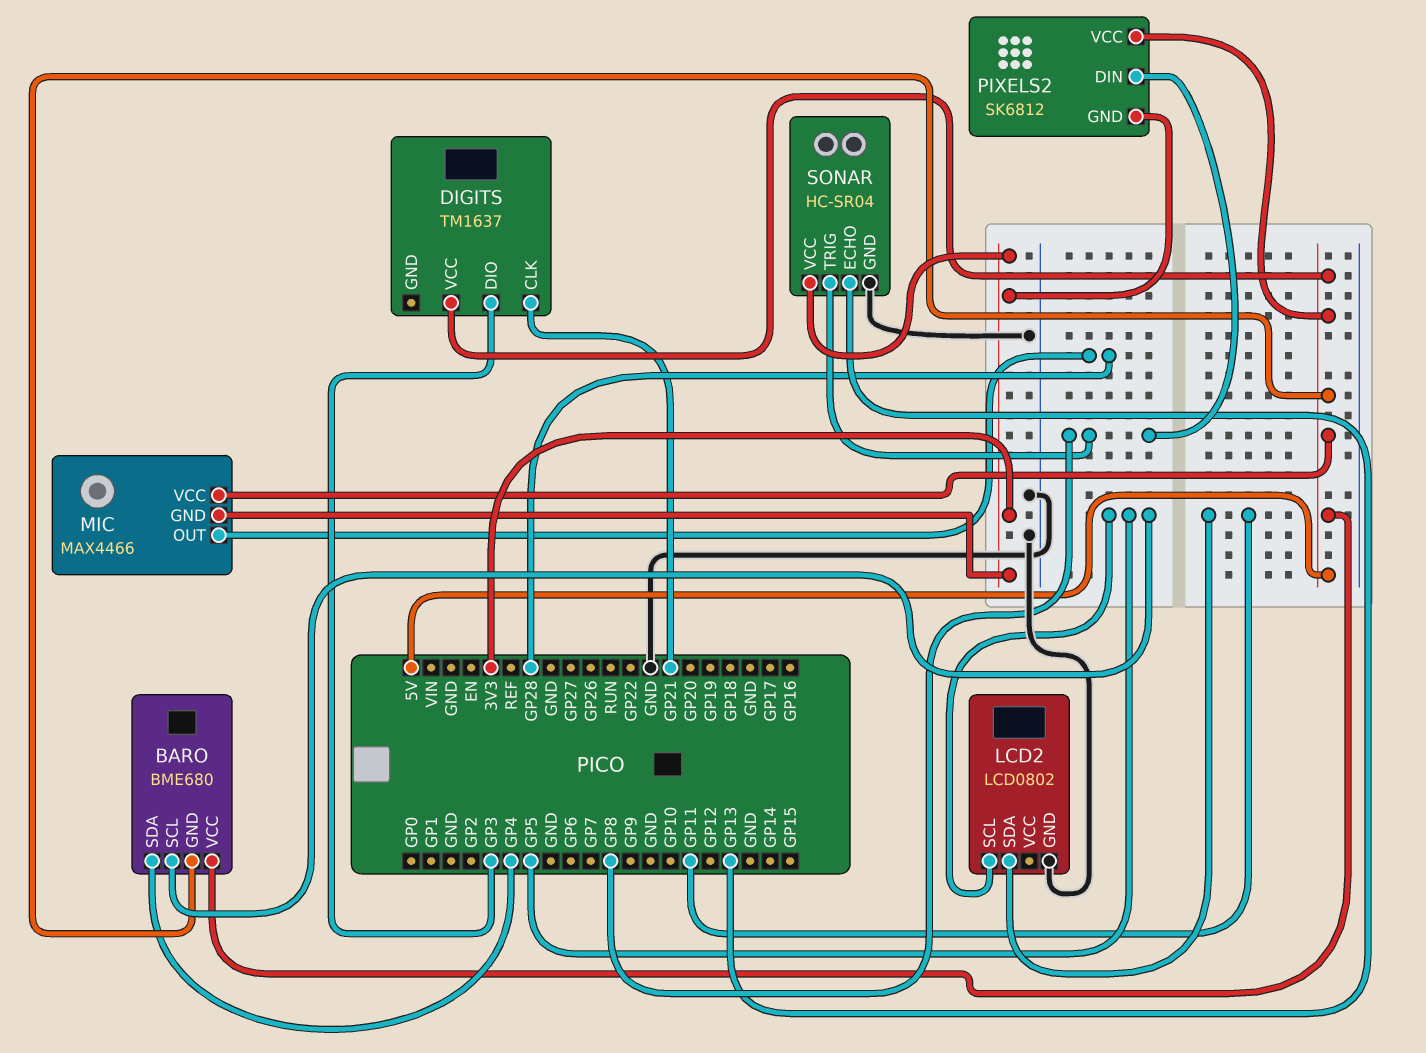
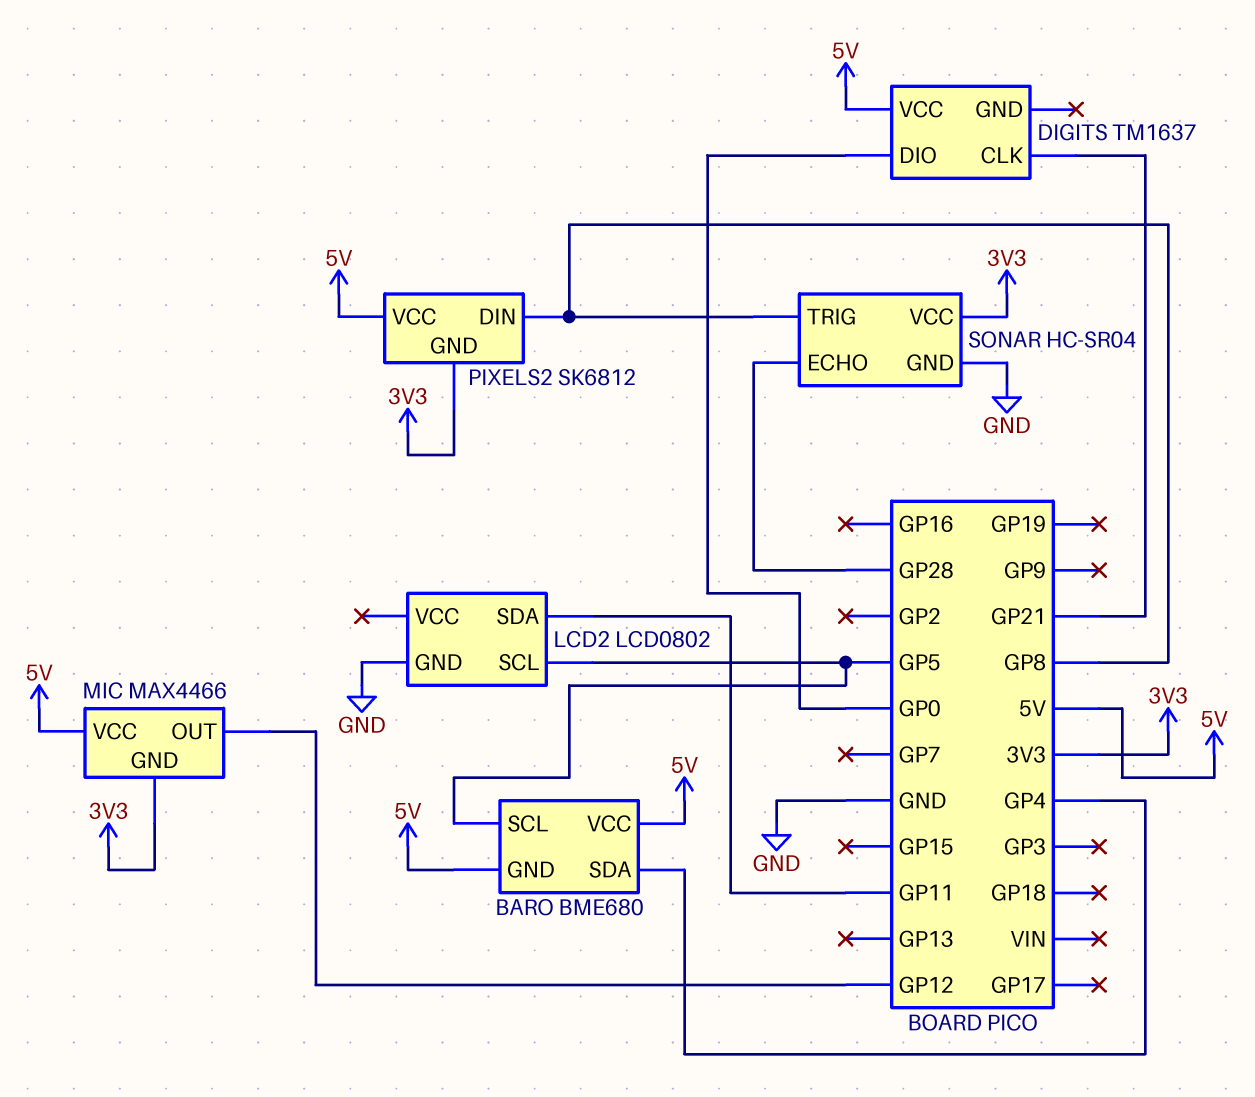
DIGITS pin DIO: GP3 -> GP0
MIC pin OUT: GP28 -> GP12
SONAR pin ECHO: GP13 -> GP28

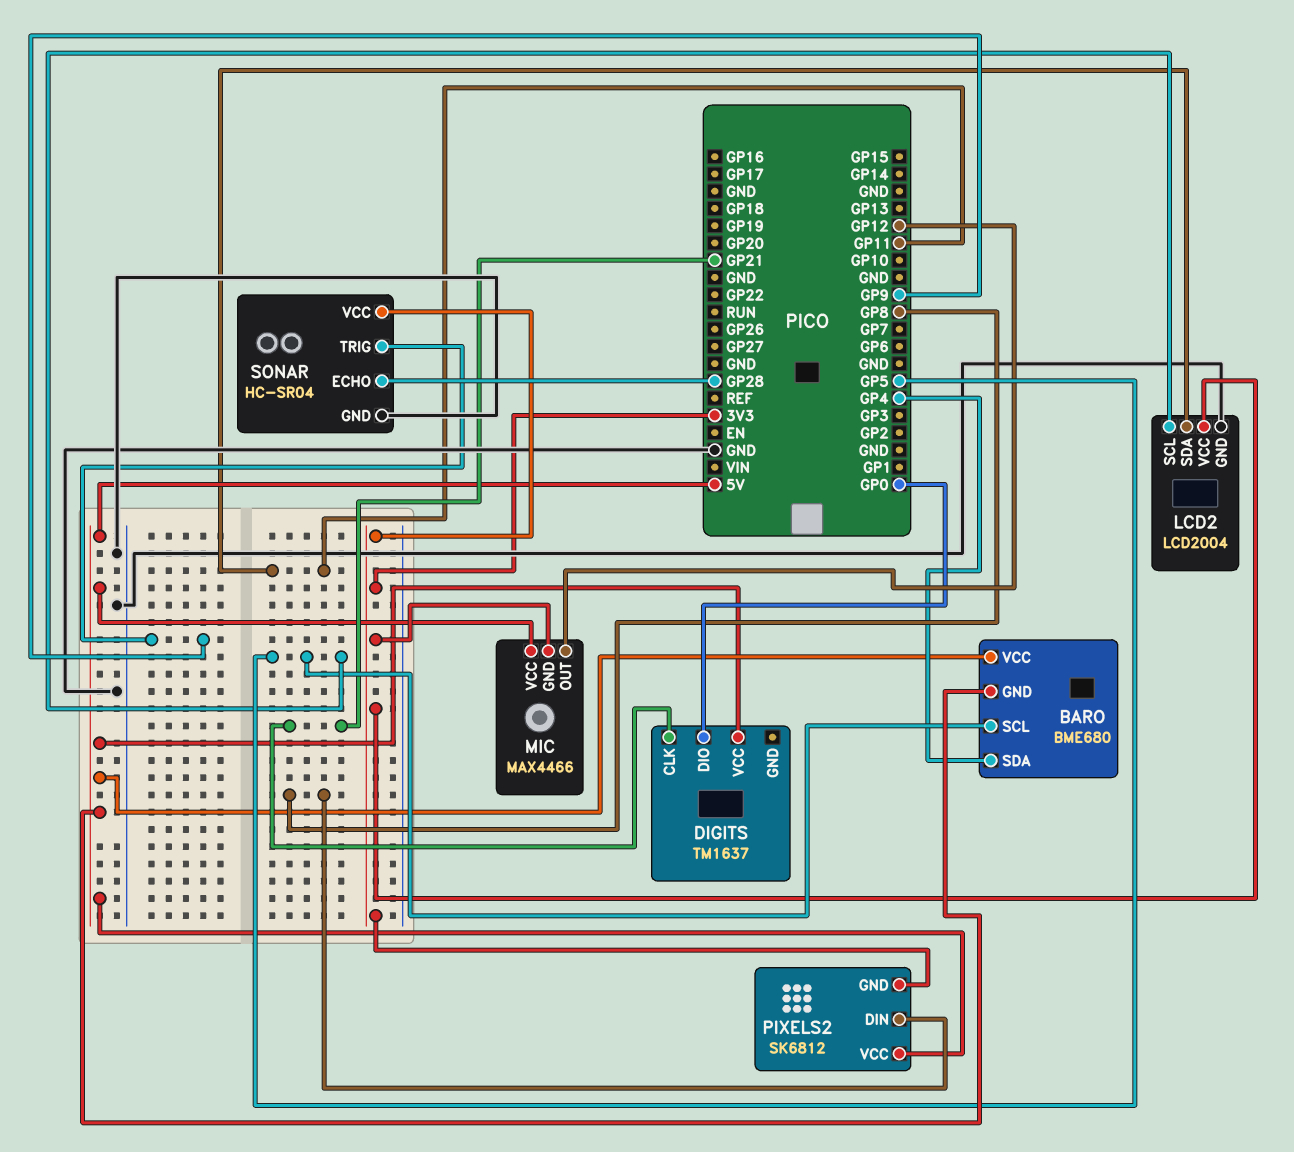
LCD2: LCD0802 -> LCD2004
LCD2 pin VCC: none -> 3V3
SONAR pin TRIG: GP8 -> GP9

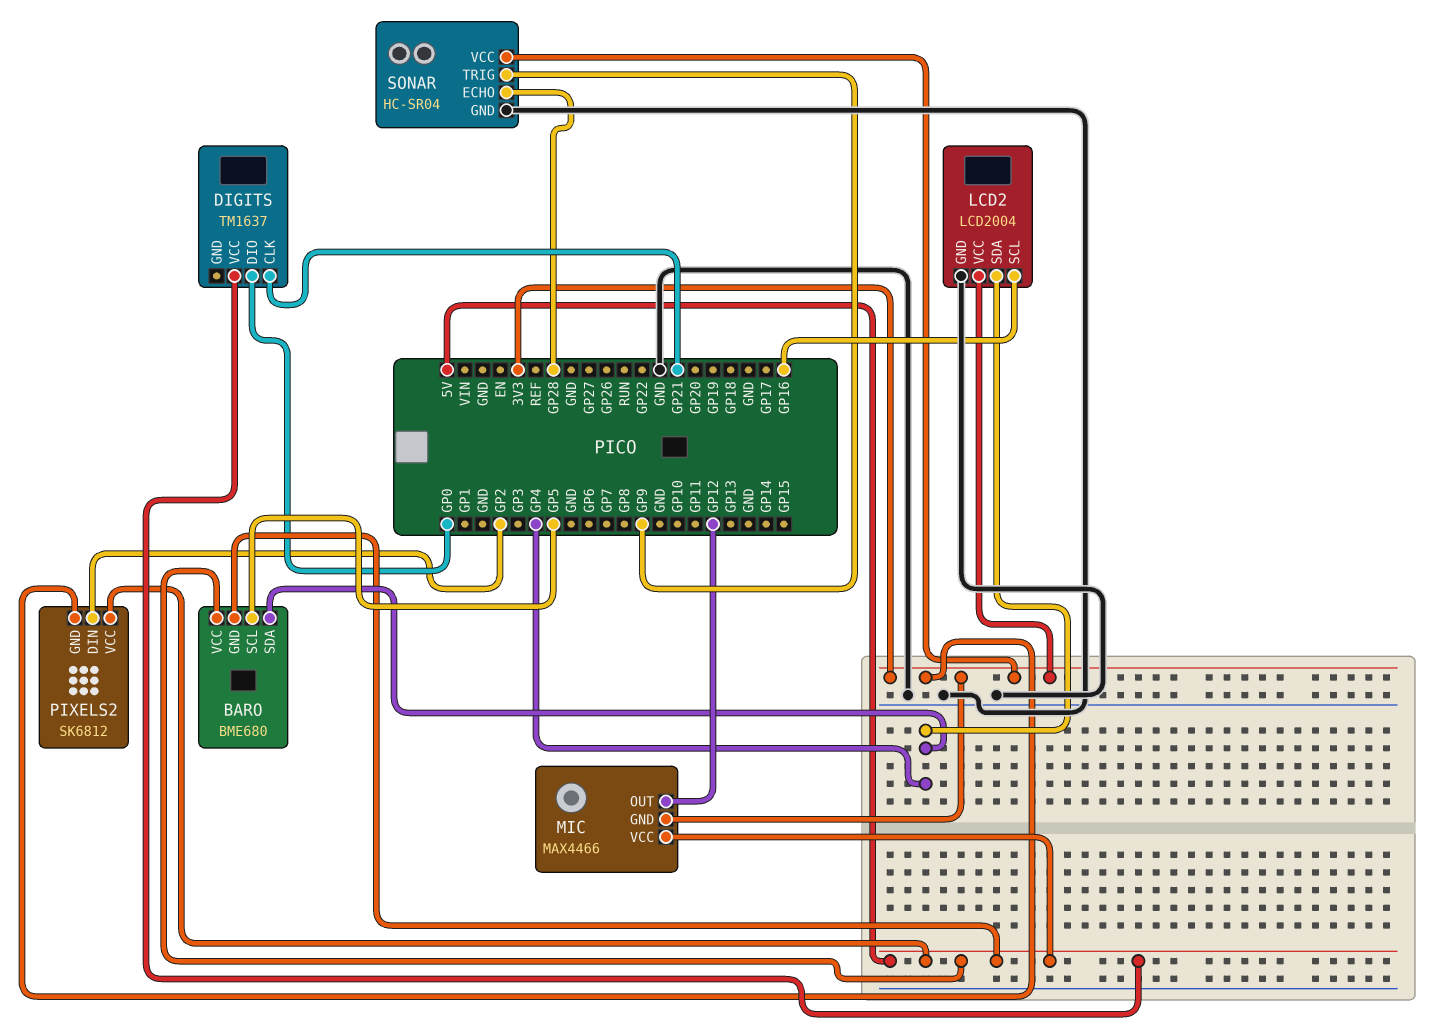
LCD2 pin SCL: GP5 -> GP16
LCD2 pin SDA: GP11 -> GP4
PIXELS2 pin DIN: GP8 -> GP2

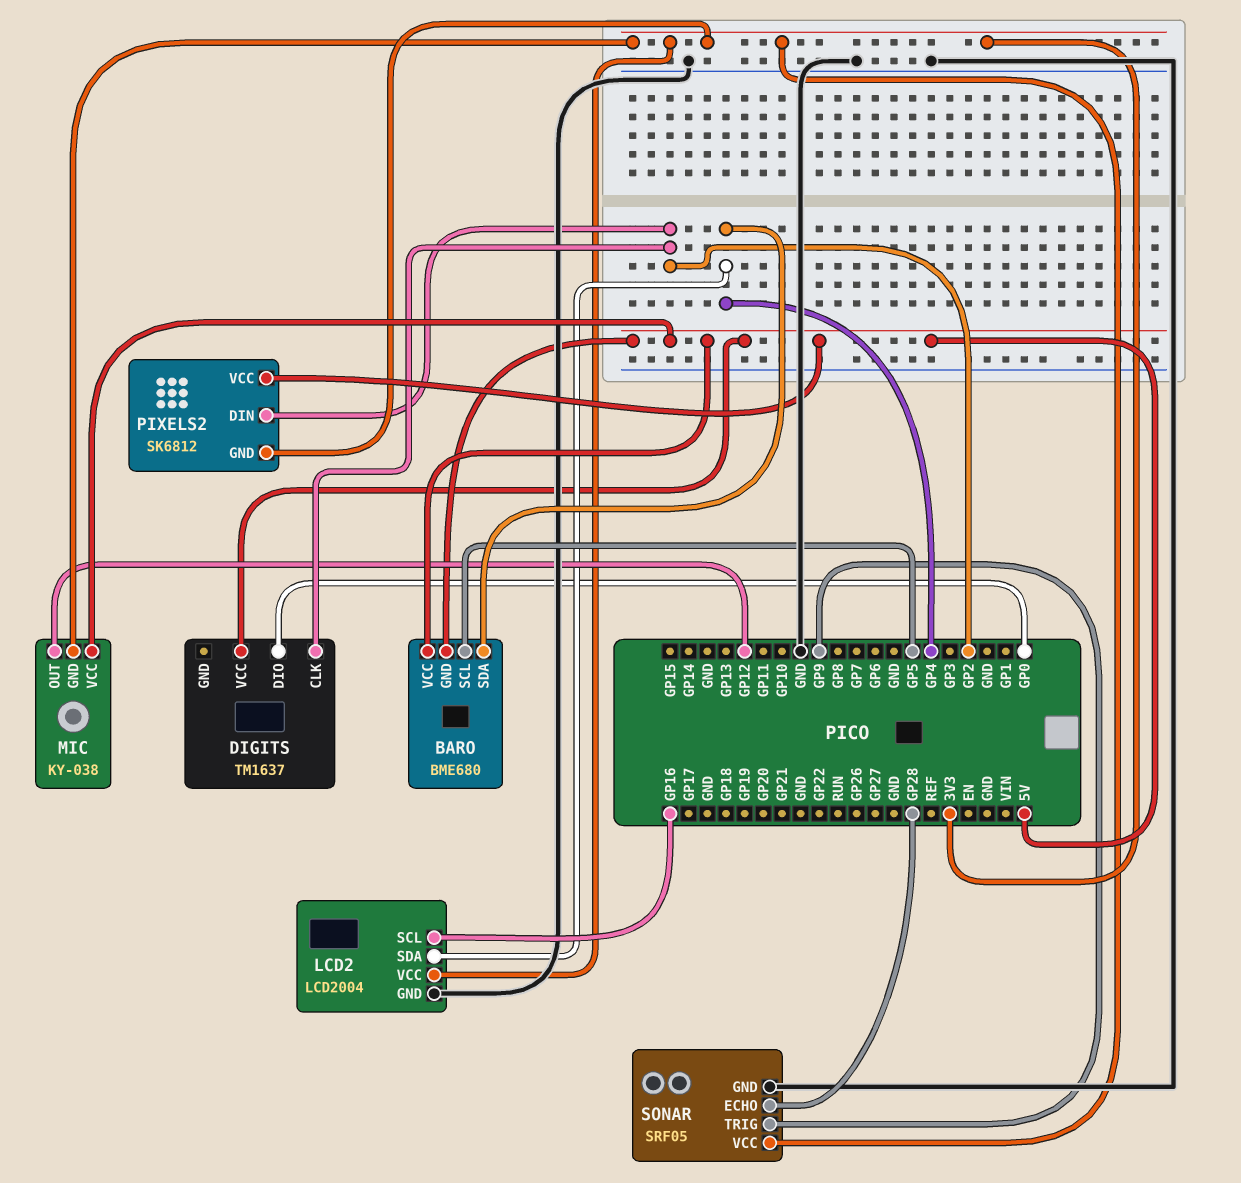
DIGITS pin CLK: GP21 -> GP2
MIC: MAX4466 -> KY-038
SONAR: HC-SR04 -> SRF05

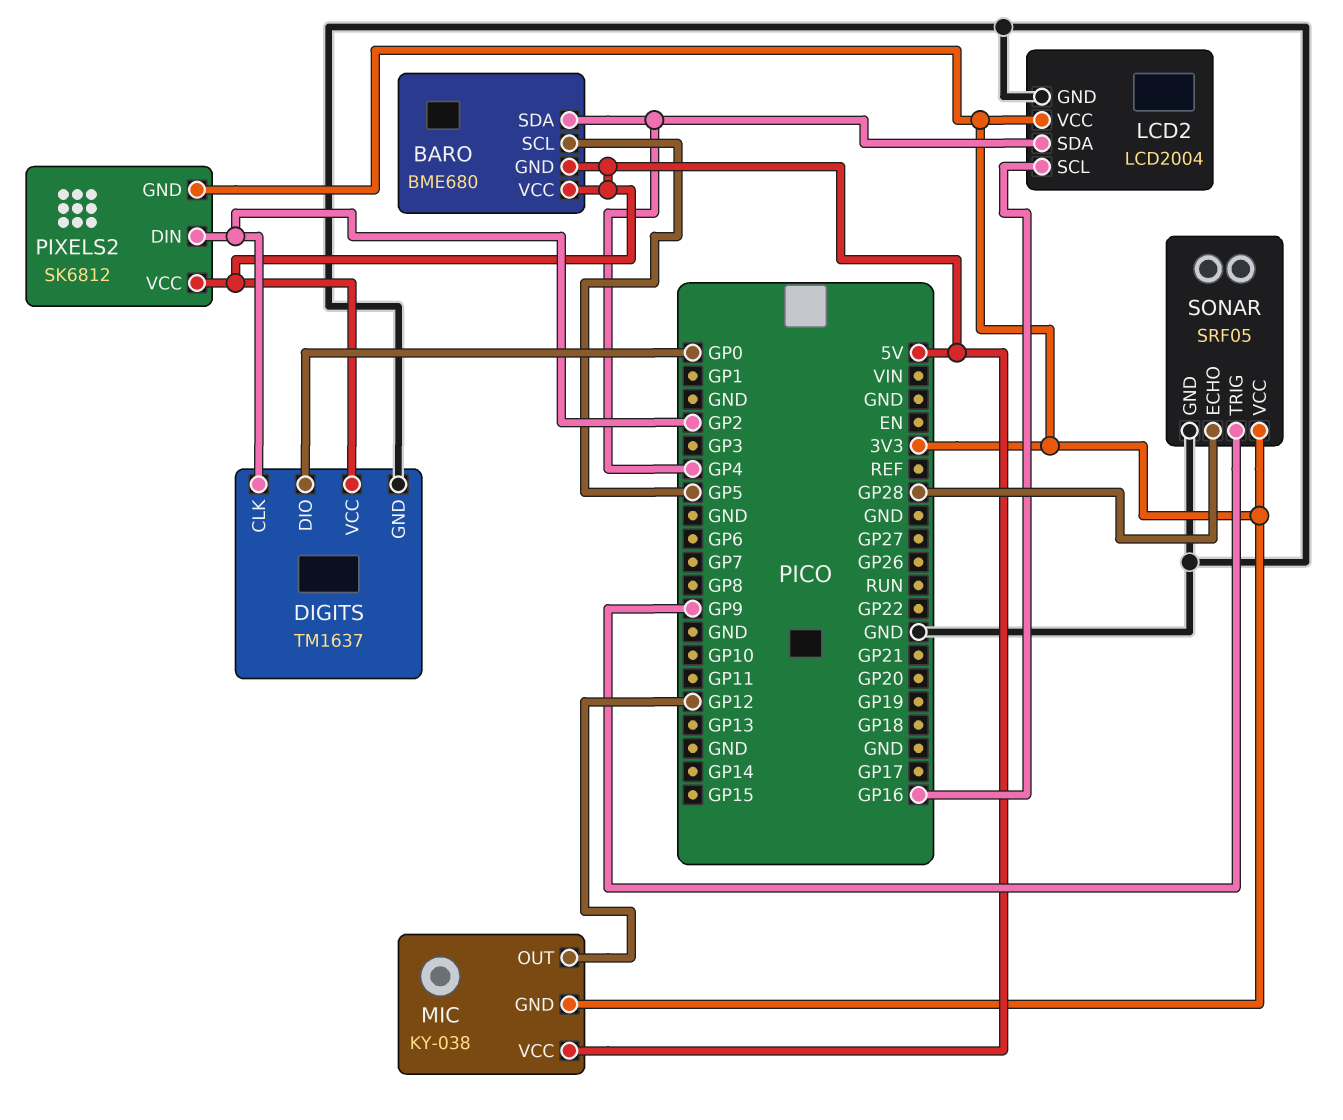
DIGITS pin GND: none -> GND

